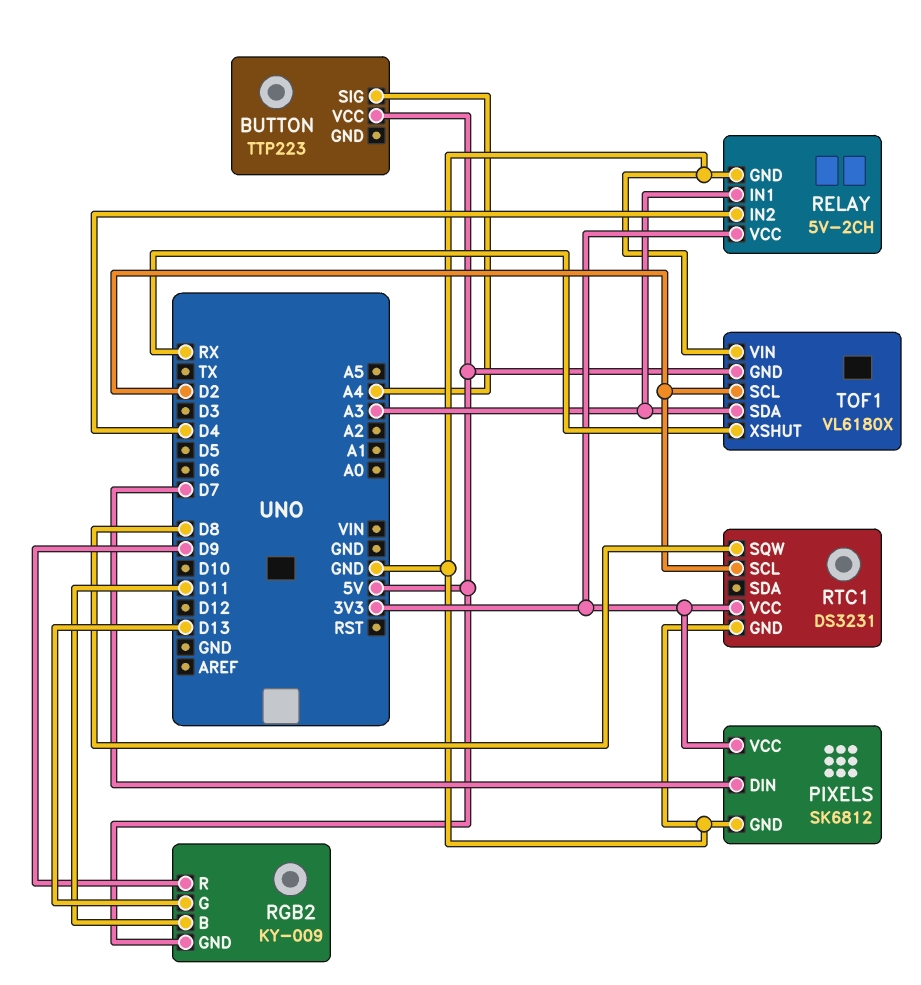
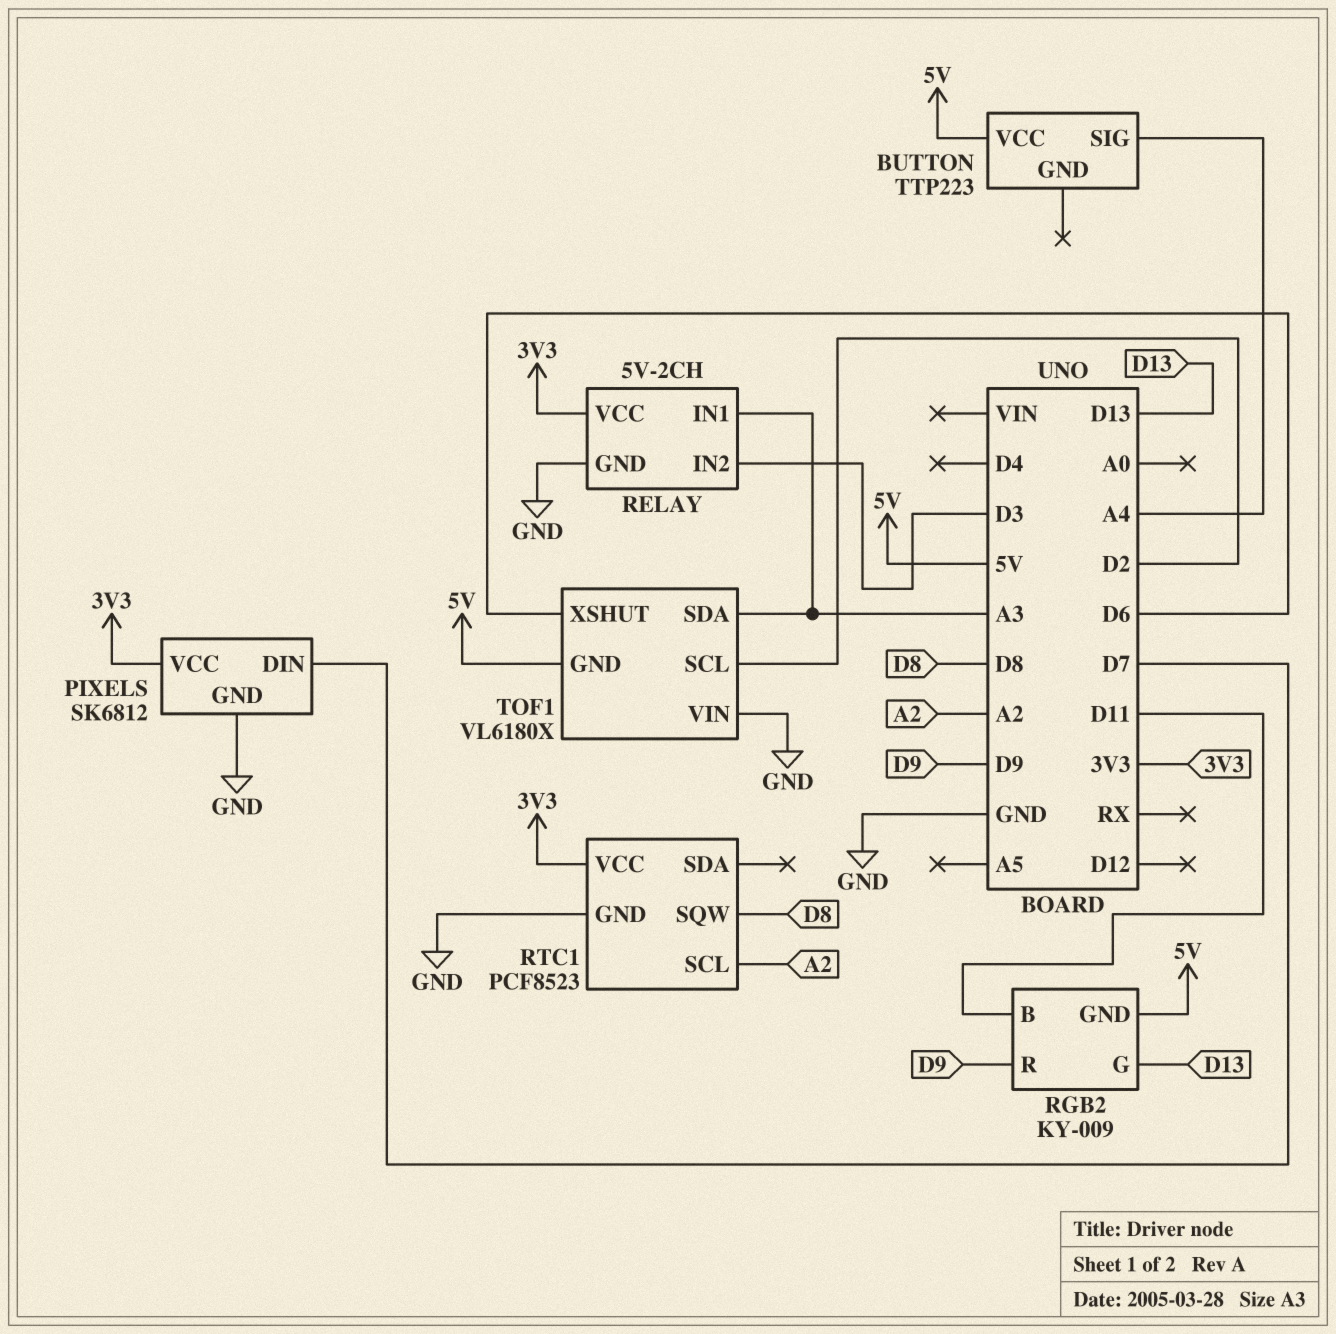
RELAY pin IN2: D4 -> D3
RTC1: DS3231 -> PCF8523
RTC1 pin SCL: D2 -> A2
TOF1 pin XSHUT: RX -> D6

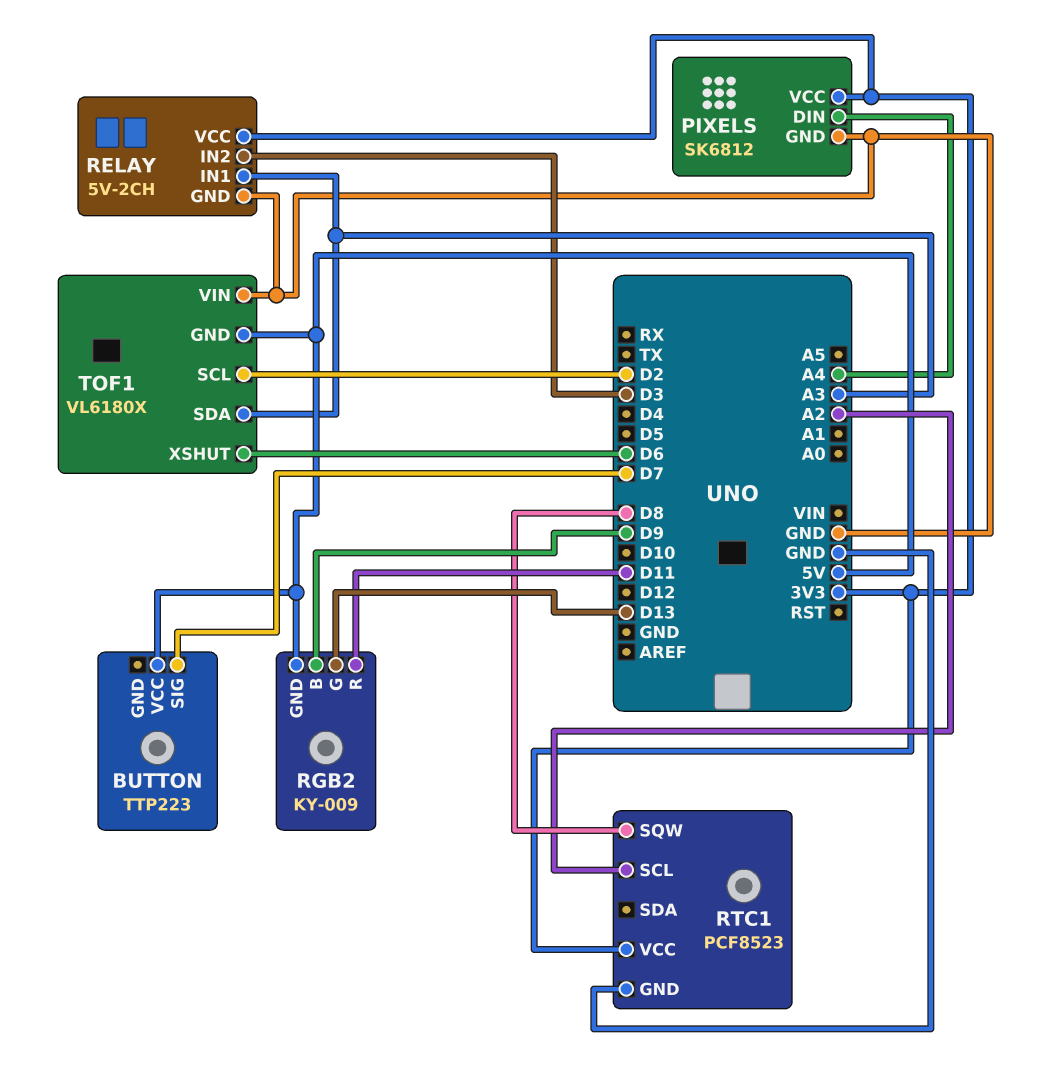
BUTTON pin SIG: A4 -> D7
PIXELS pin DIN: D7 -> A4
RGB2 pin B: D11 -> D9
RGB2 pin R: D9 -> D11

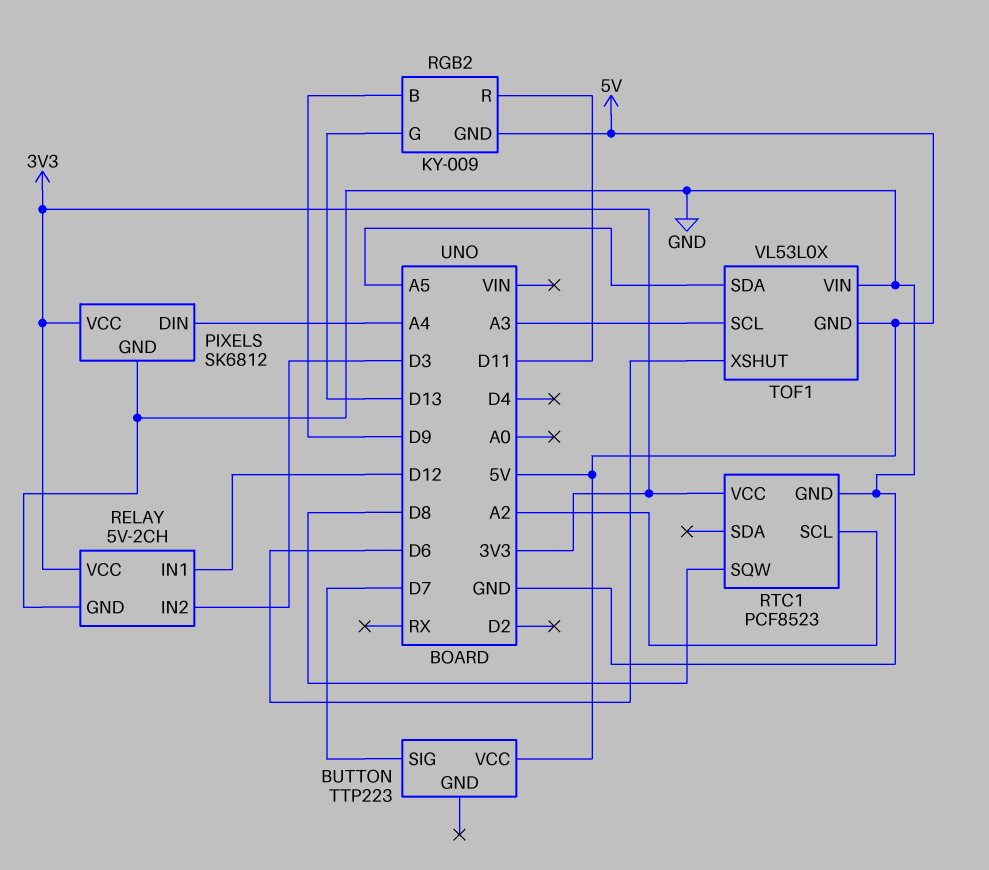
RELAY pin IN1: A3 -> D12
TOF1: VL6180X -> VL53L0X
TOF1 pin SCL: D2 -> A3
TOF1 pin SDA: A3 -> A5

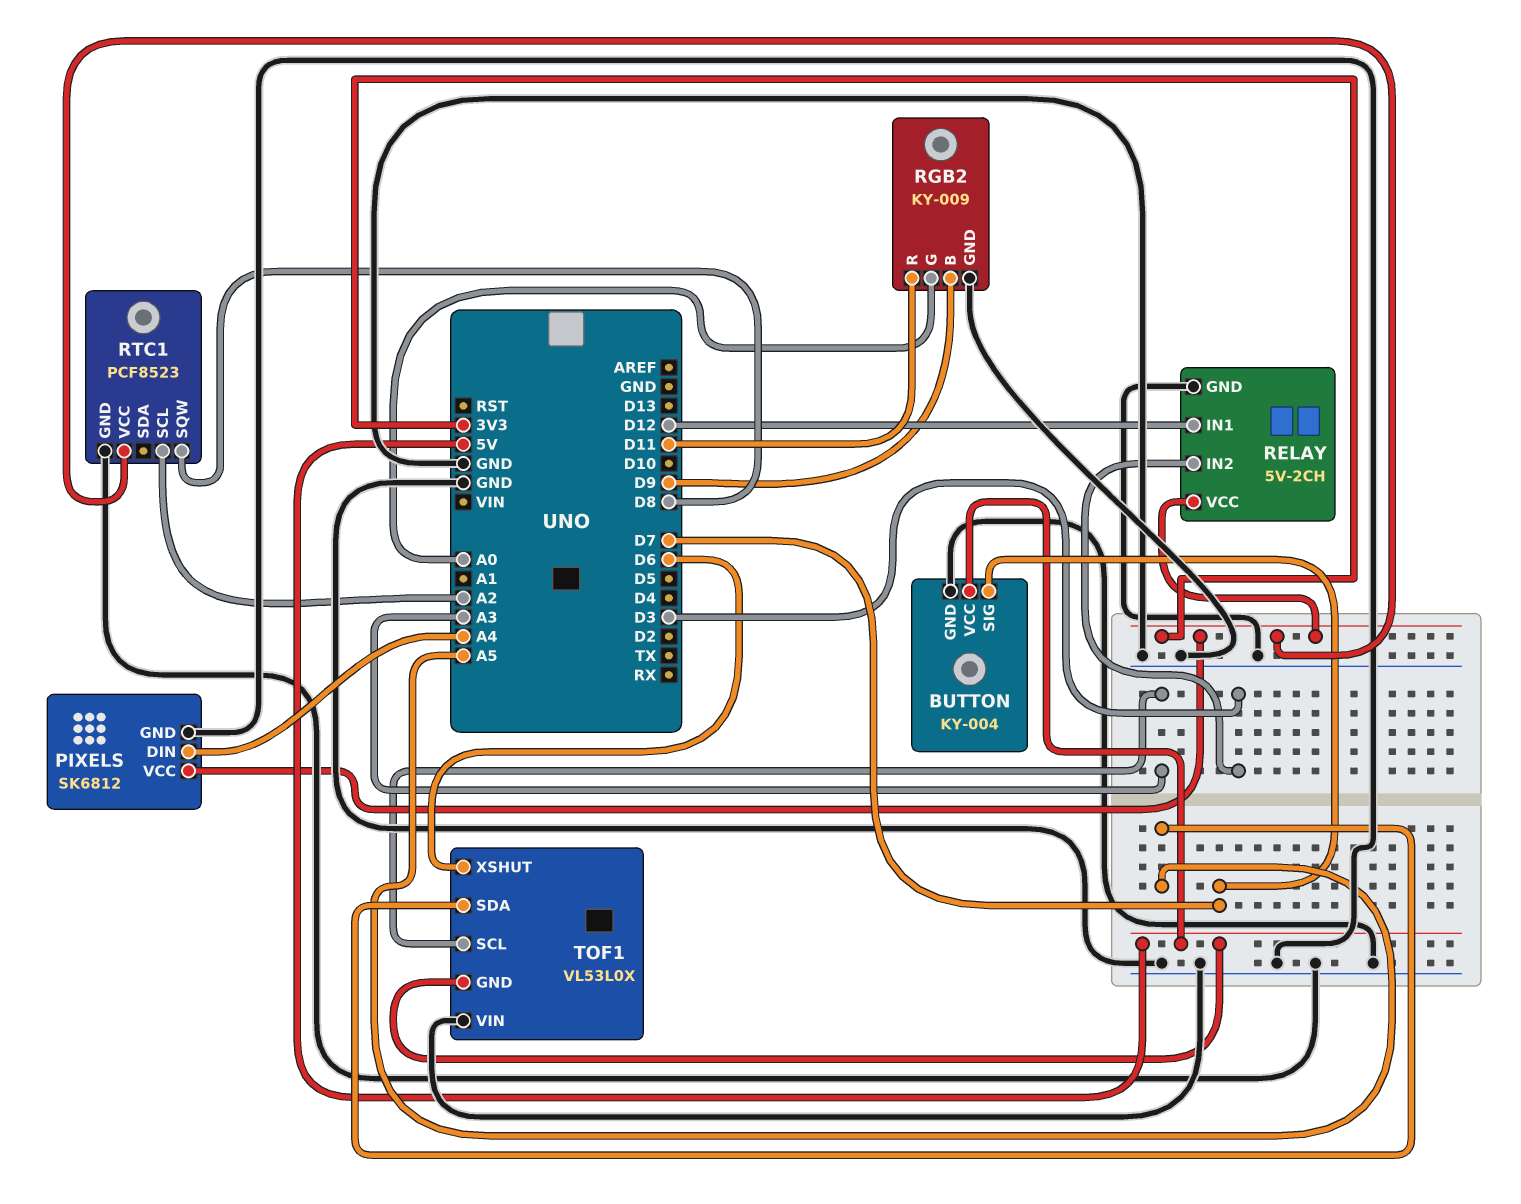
BUTTON: TTP223 -> KY-004
BUTTON pin GND: none -> GND
RGB2 pin G: D13 -> A0
RGB2 pin GND: 5V -> GND

